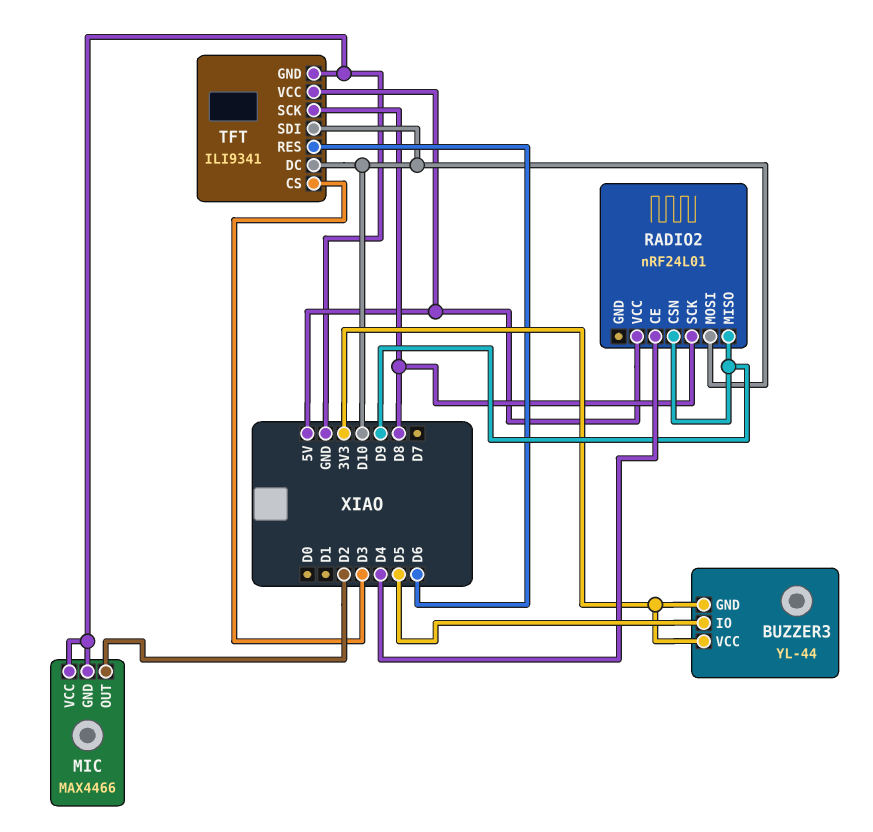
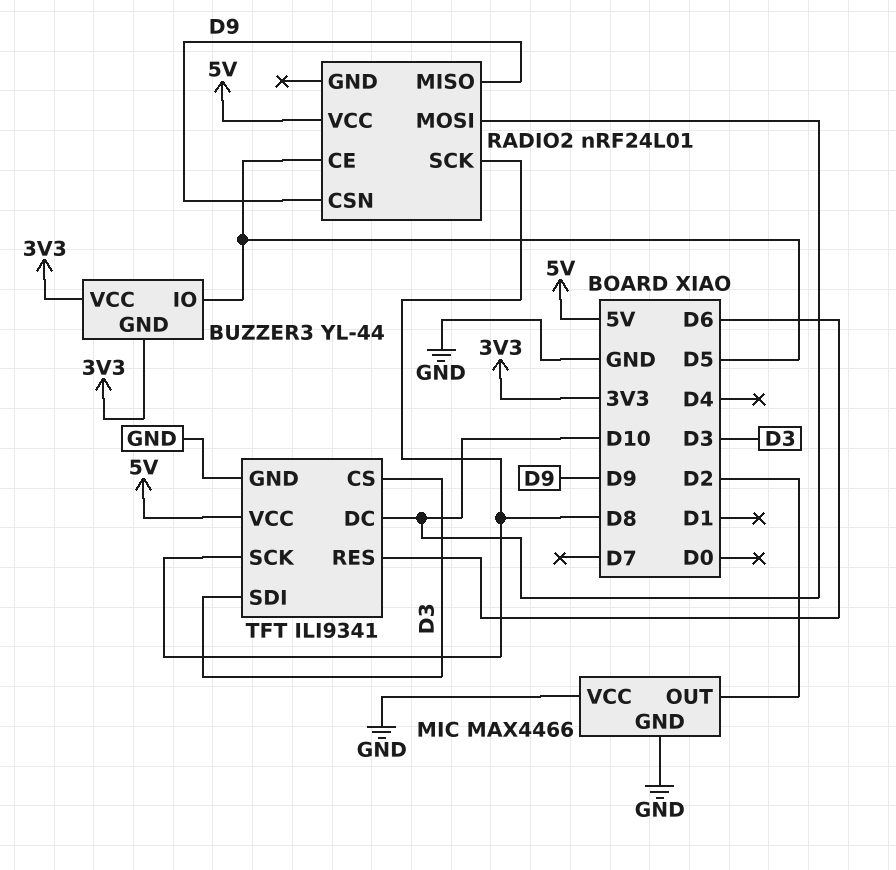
RADIO2 pin CE: D4 -> D5
TFT pin SDI: D10 -> D3

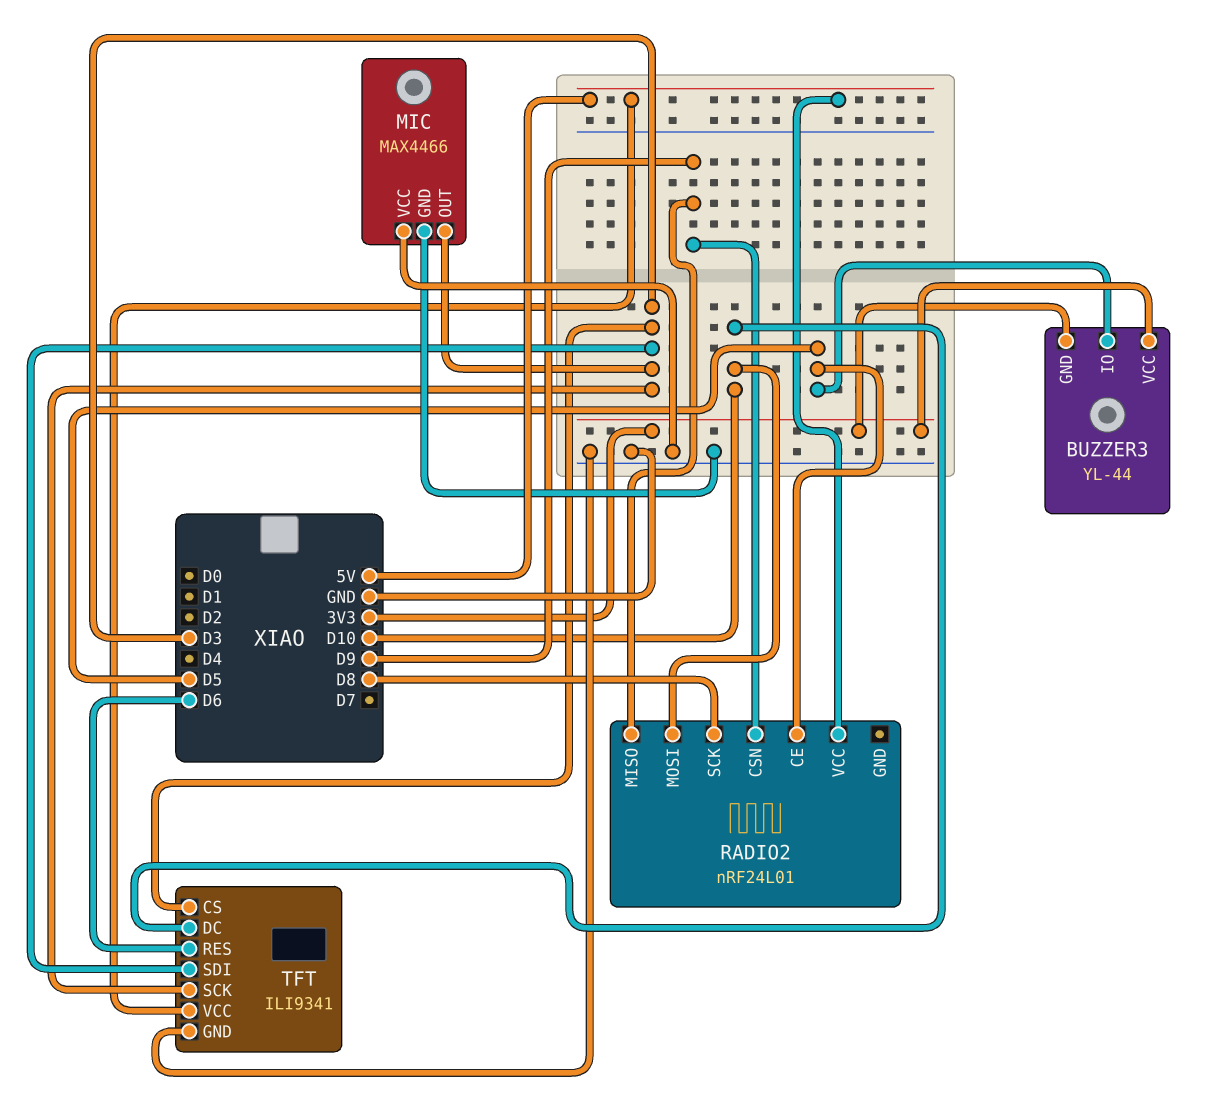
MIC pin OUT: D2 -> D3
TFT pin SCK: D8 -> D3

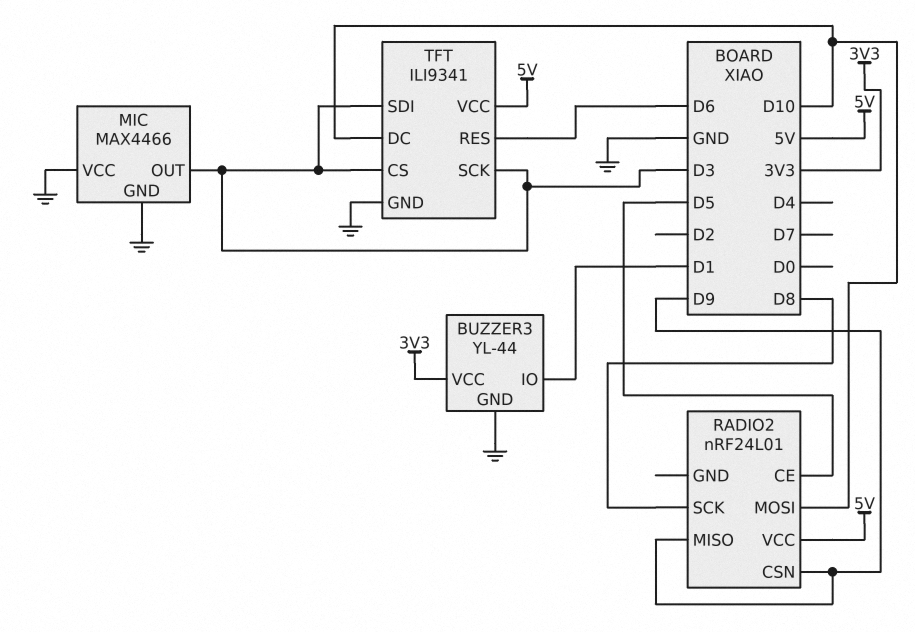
BUZZER3 pin GND: 3V3 -> GND
BUZZER3 pin IO: D5 -> D1

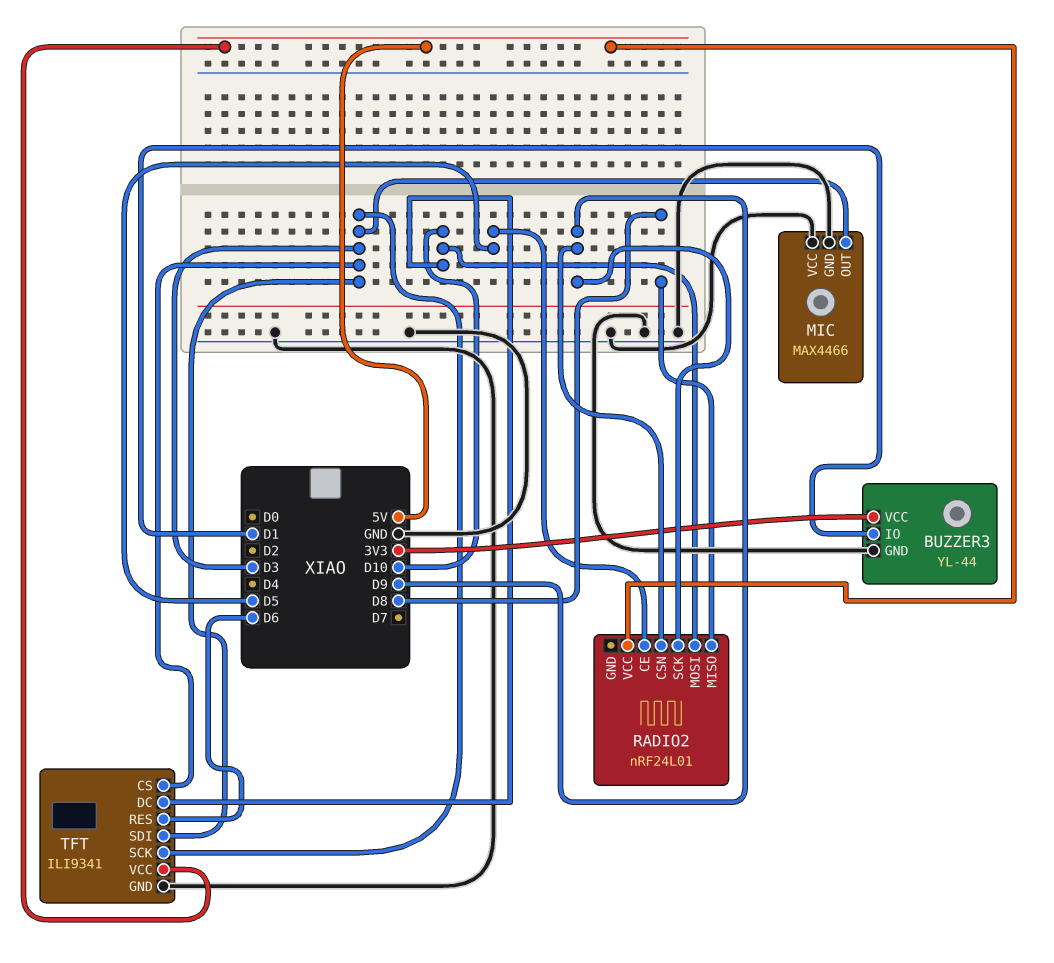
RADIO2 pin MISO: D9 -> D8
RADIO2 pin SCK: D8 -> D9

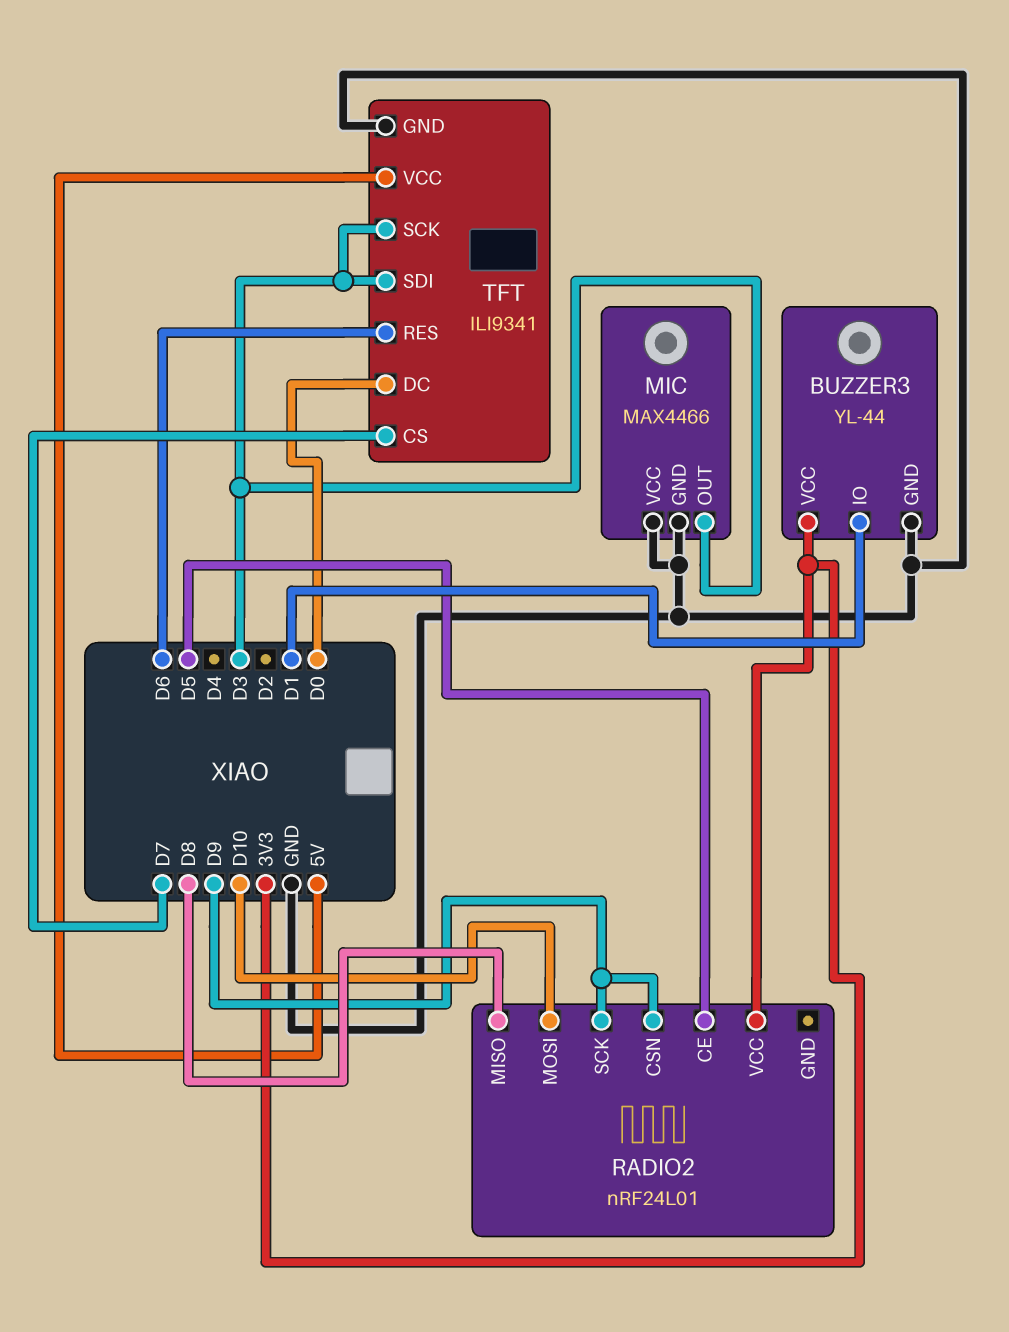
RADIO2 pin VCC: 5V -> 3V3
TFT pin CS: D3 -> D7
TFT pin DC: D10 -> D0

